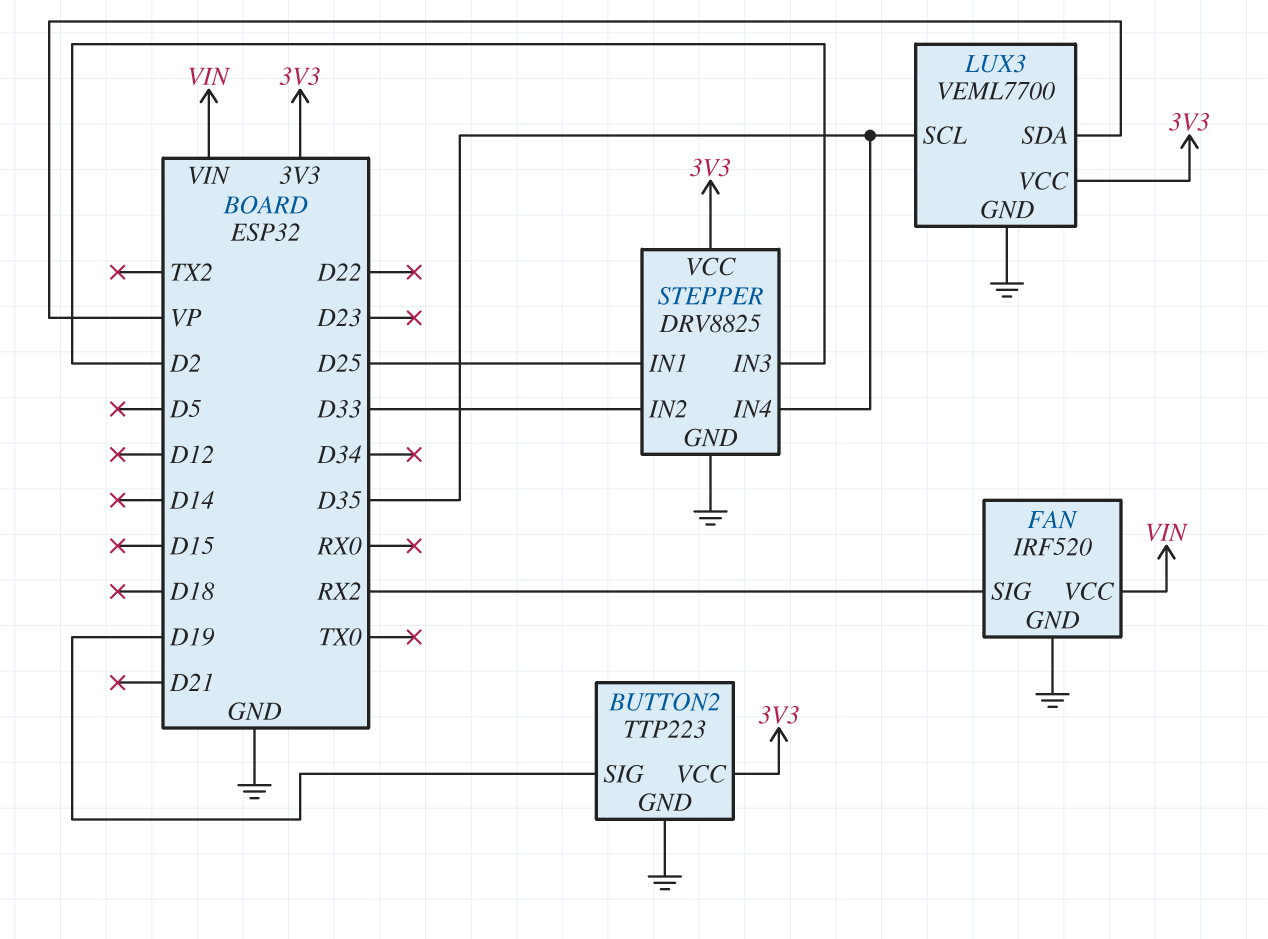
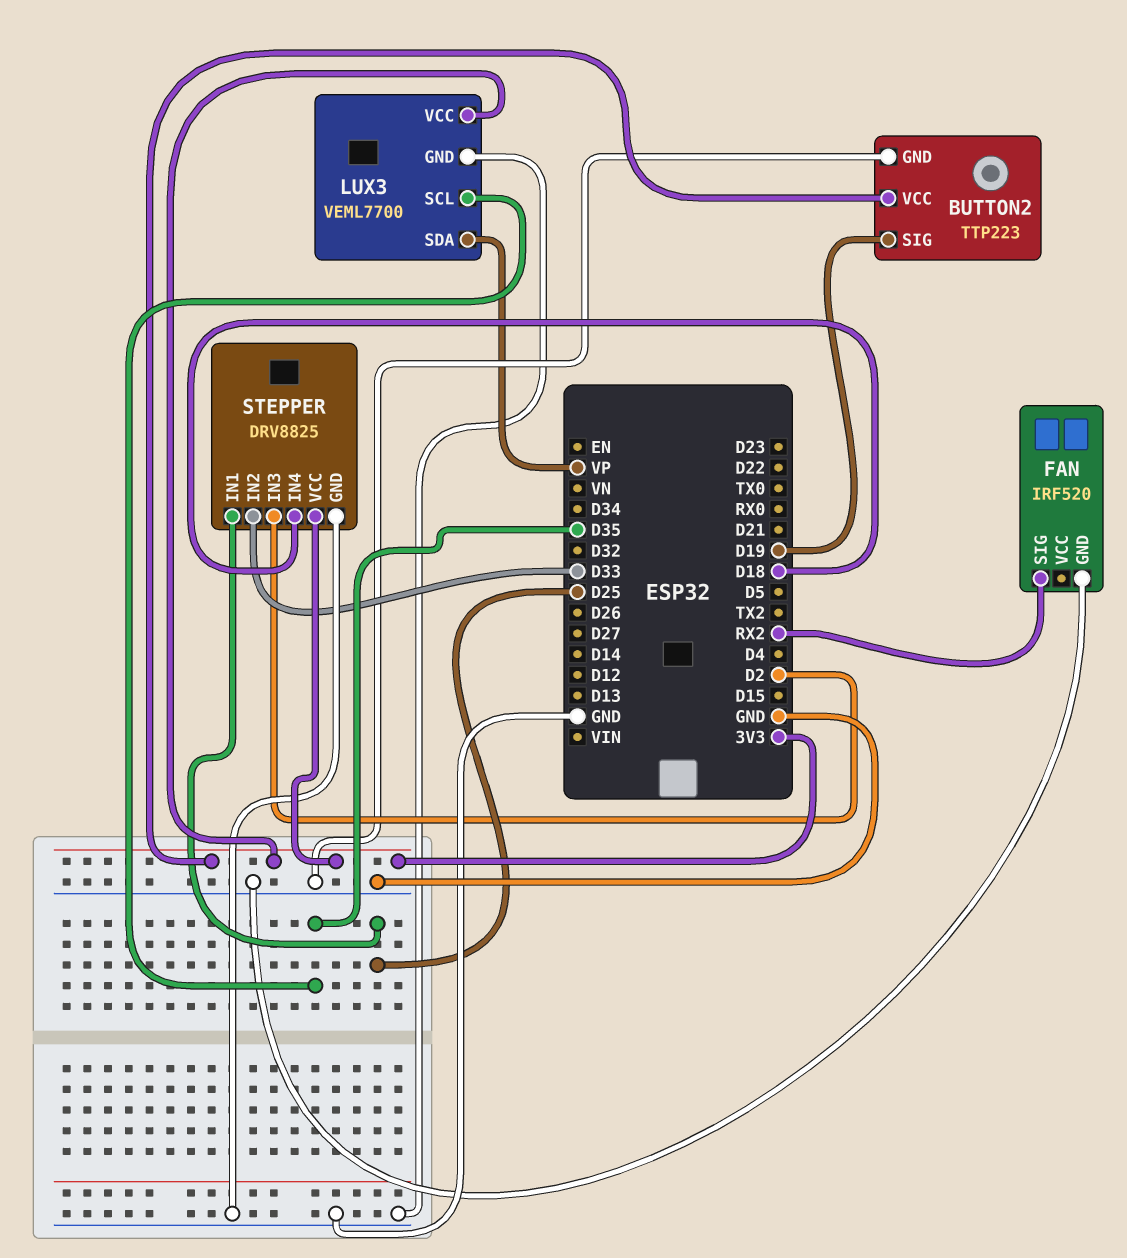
FAN pin VCC: VIN -> none
STEPPER pin IN4: D35 -> D18

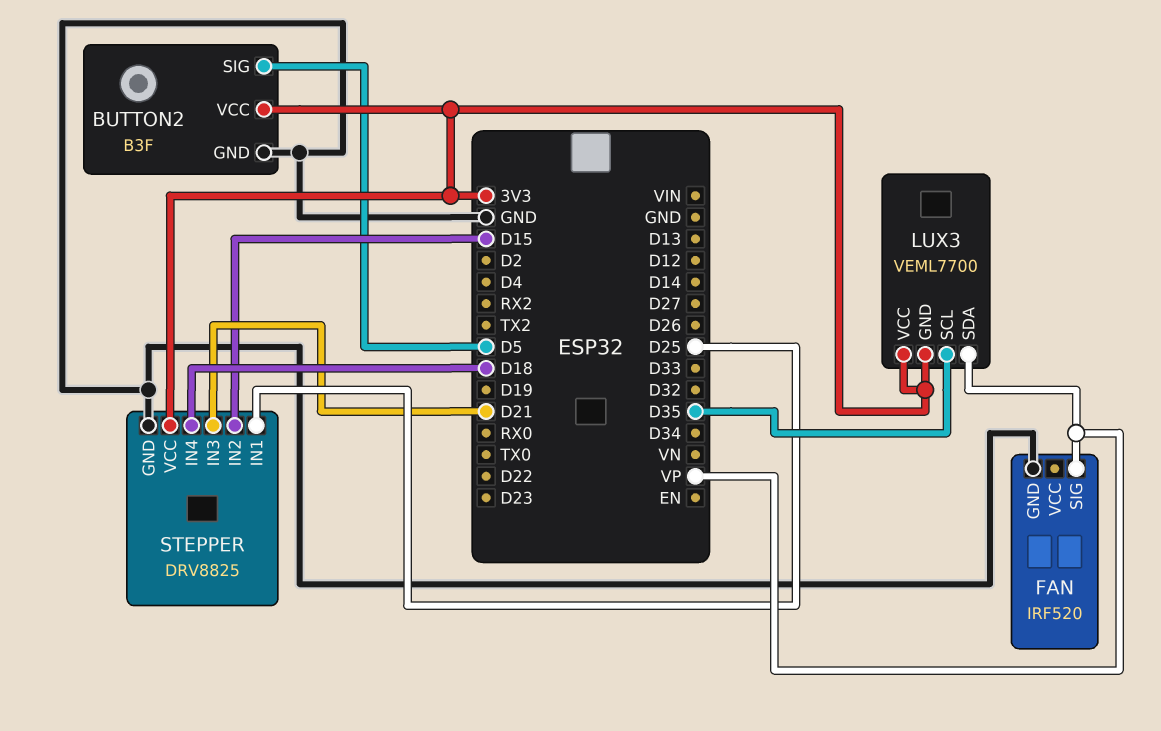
BUTTON2: TTP223 -> B3F
BUTTON2 pin SIG: D19 -> D5
FAN pin SIG: RX2 -> VP
LUX3 pin GND: GND -> 3V3
STEPPER pin IN2: D33 -> D15
STEPPER pin IN3: D2 -> D21

